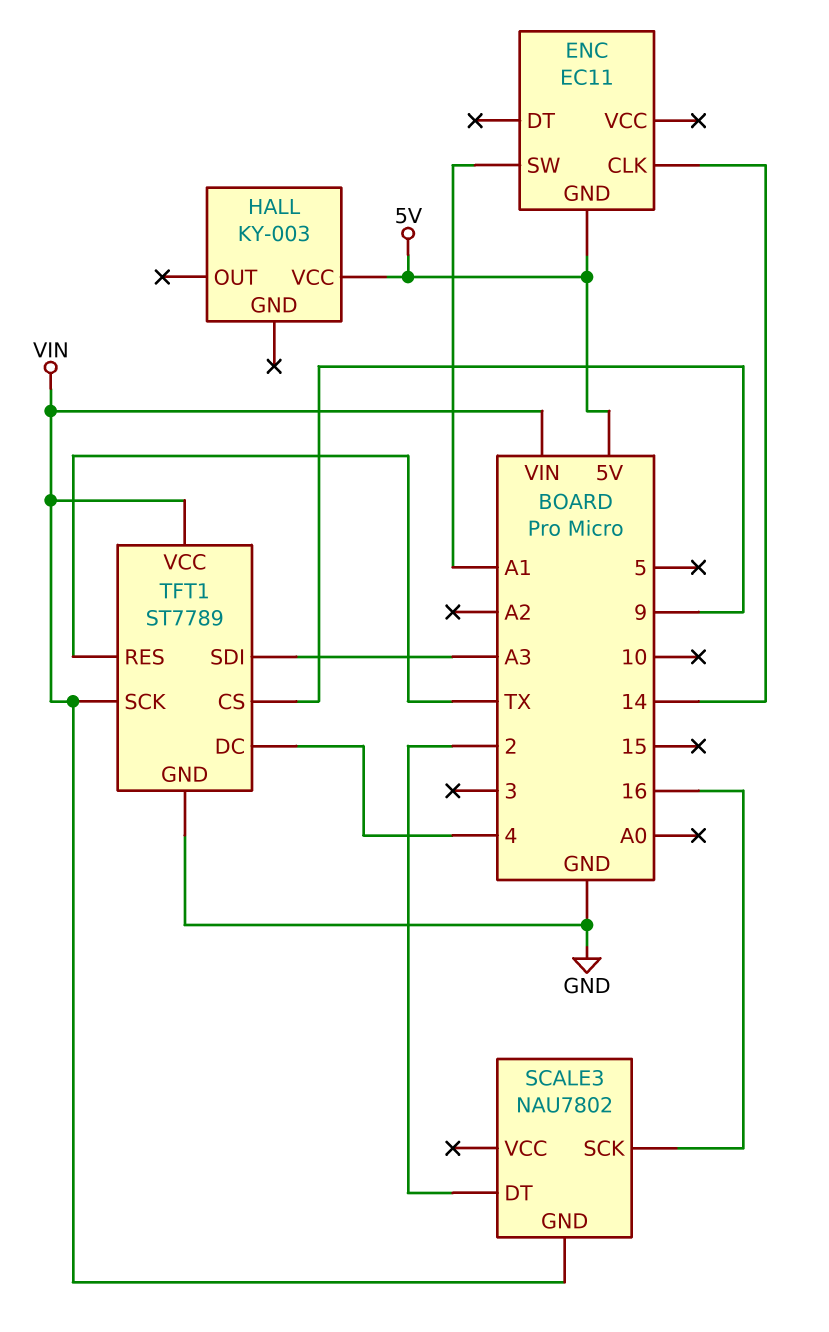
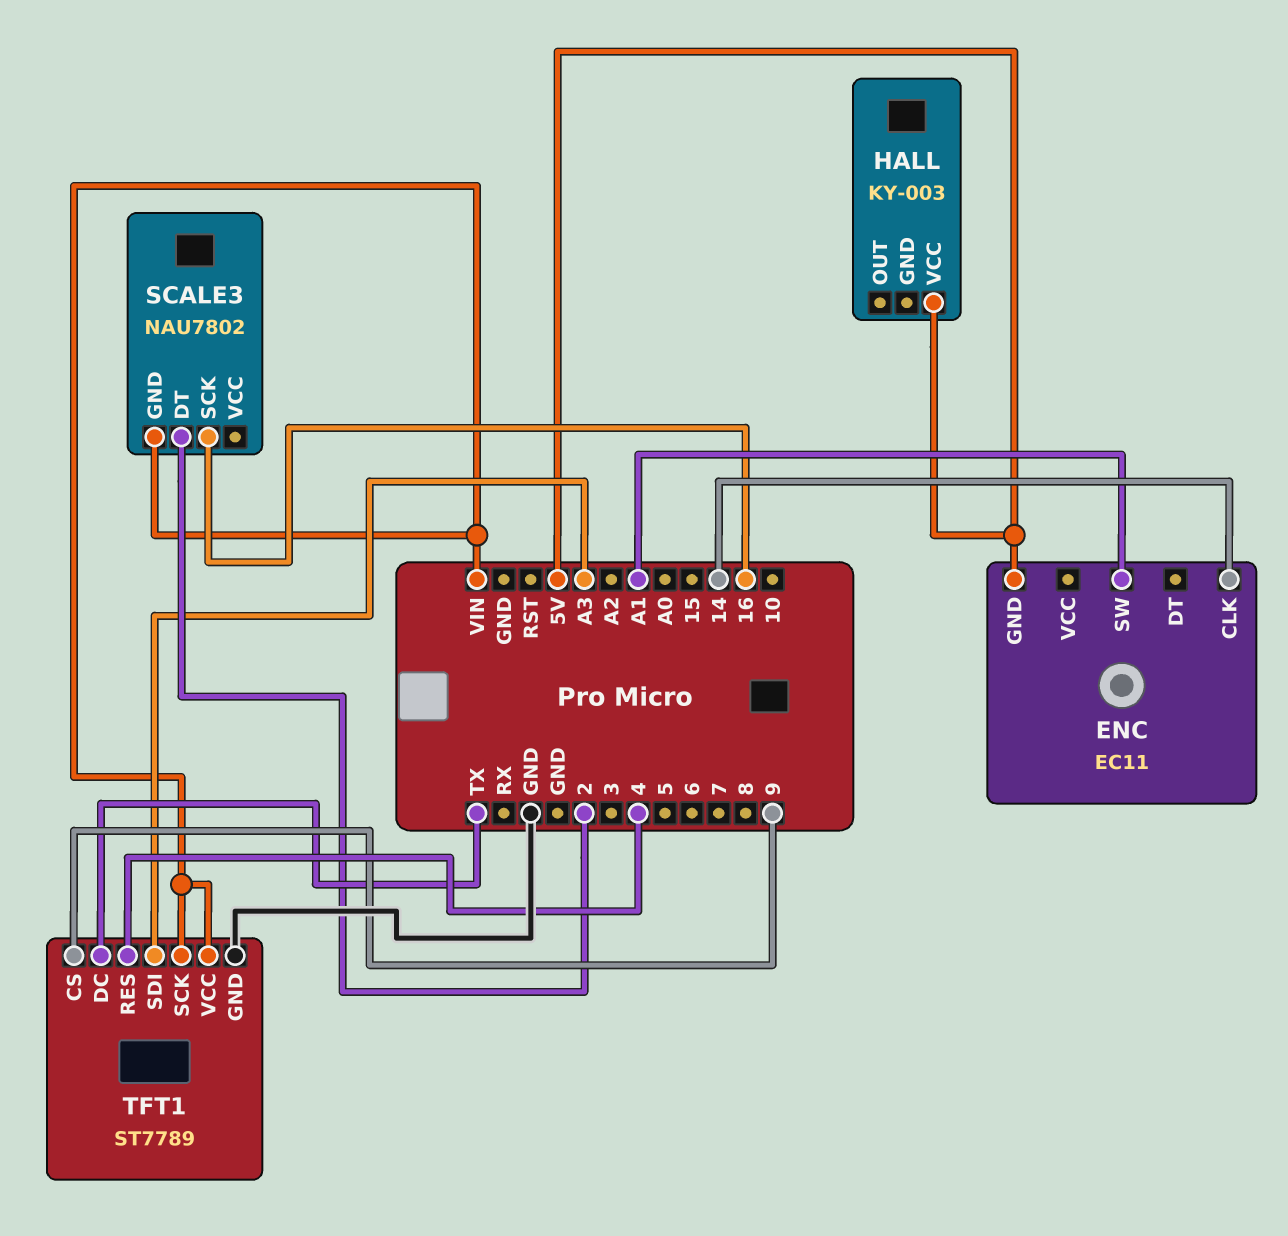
TFT1 pin DC: 4 -> TX
TFT1 pin RES: TX -> 4

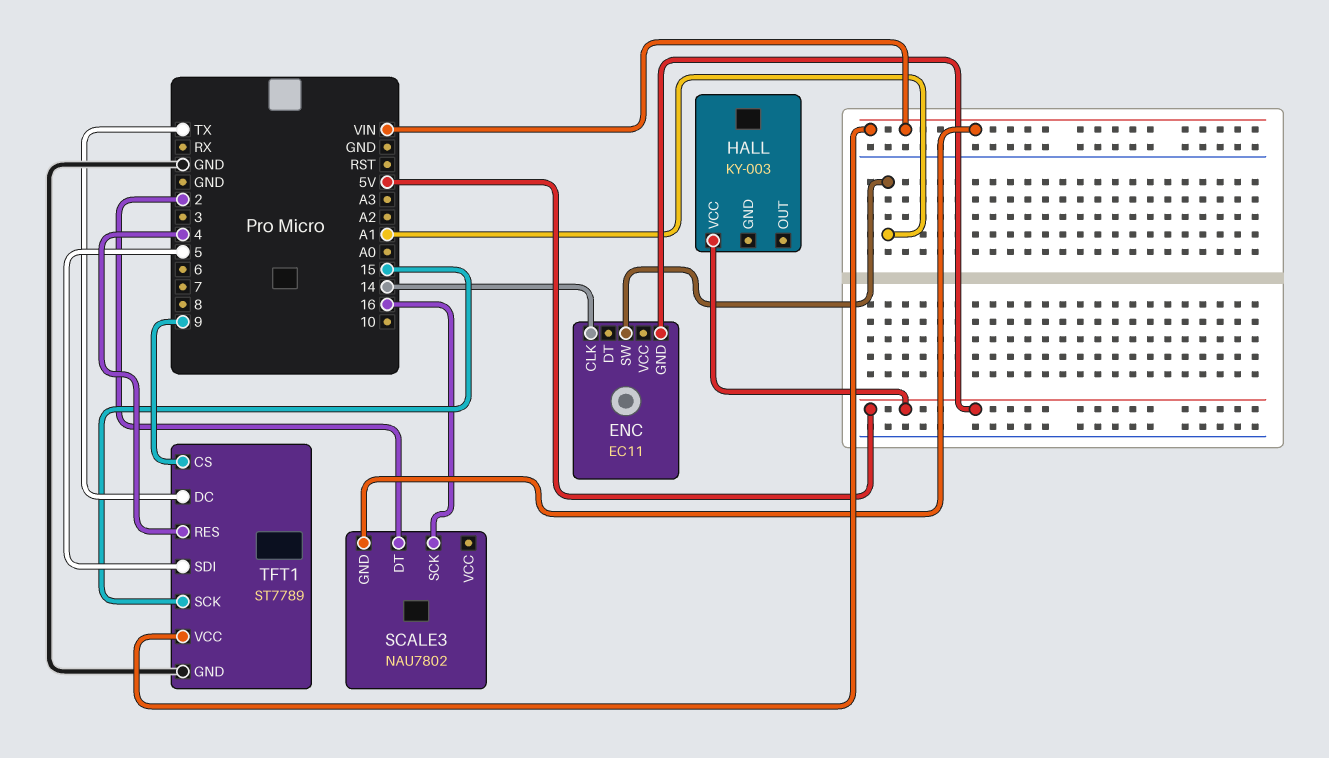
TFT1 pin SCK: VIN -> 15
TFT1 pin SDI: A3 -> 5

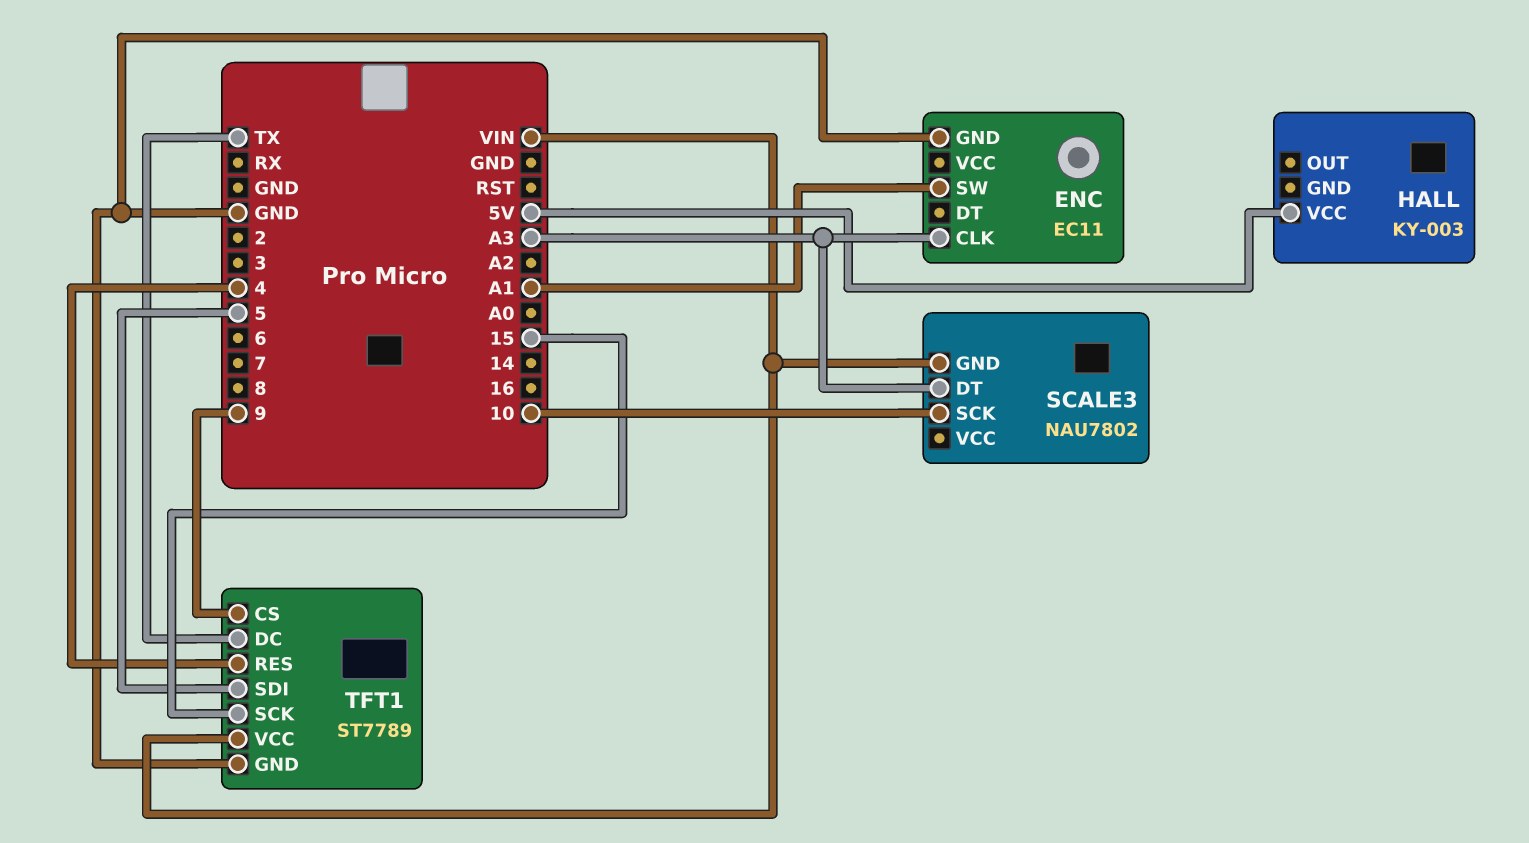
ENC pin CLK: 14 -> A3
ENC pin GND: 5V -> GND
SCALE3 pin DT: 2 -> A3
SCALE3 pin SCK: 16 -> 10

